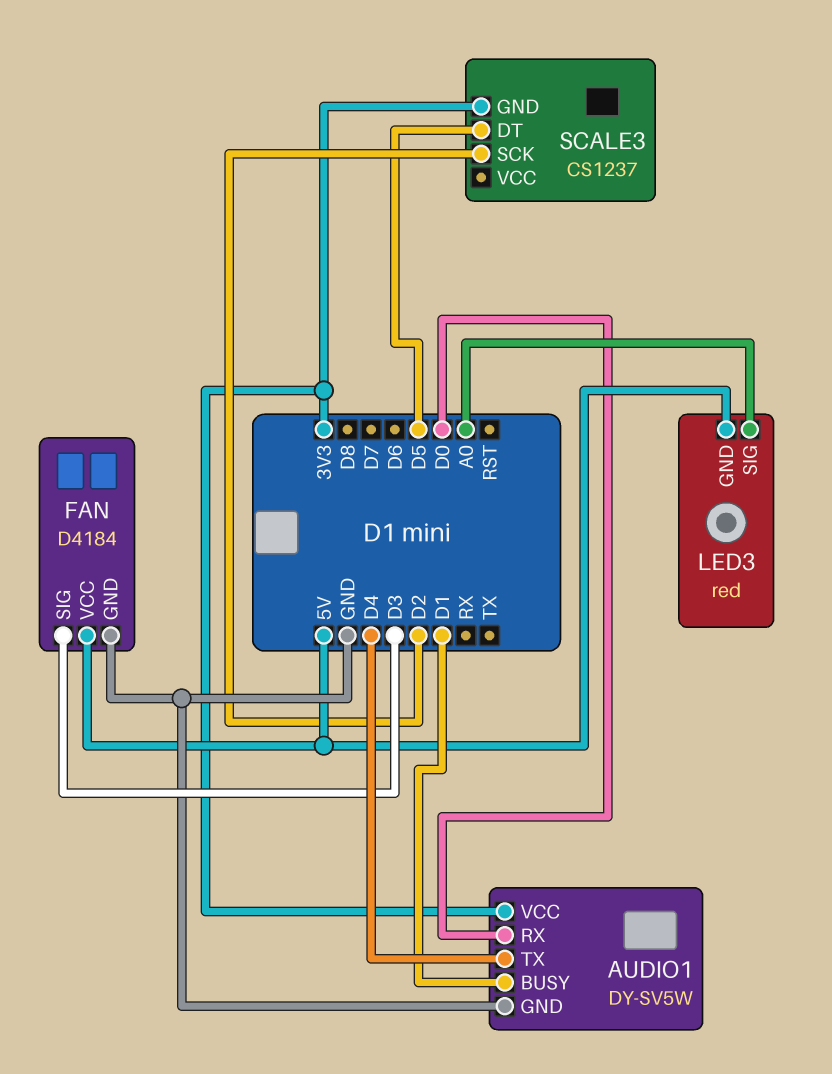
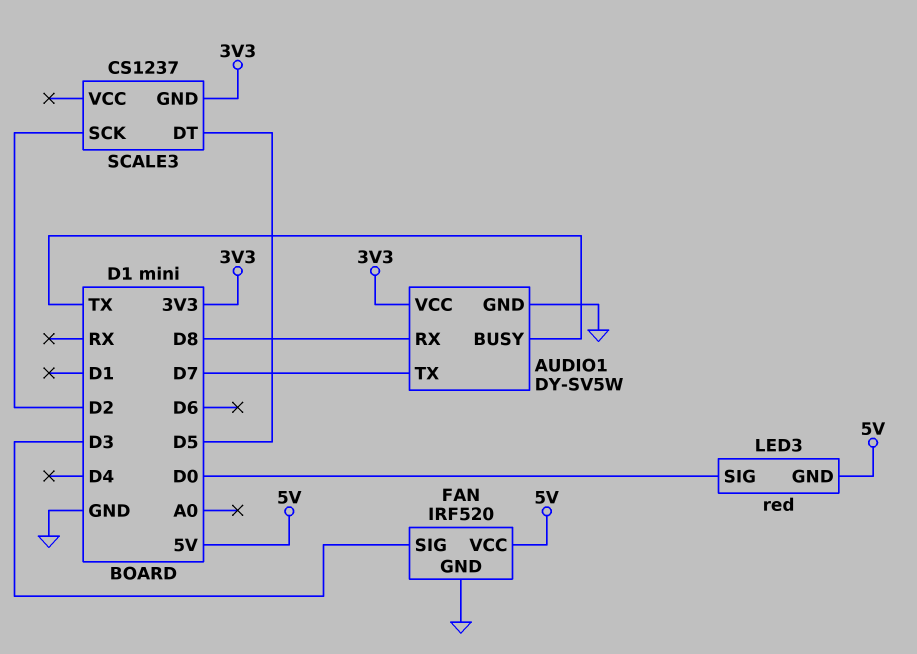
AUDIO1 pin BUSY: D1 -> TX
AUDIO1 pin RX: D0 -> D8
AUDIO1 pin TX: D4 -> D7
FAN: D4184 -> IRF520
LED3 pin SIG: A0 -> D0

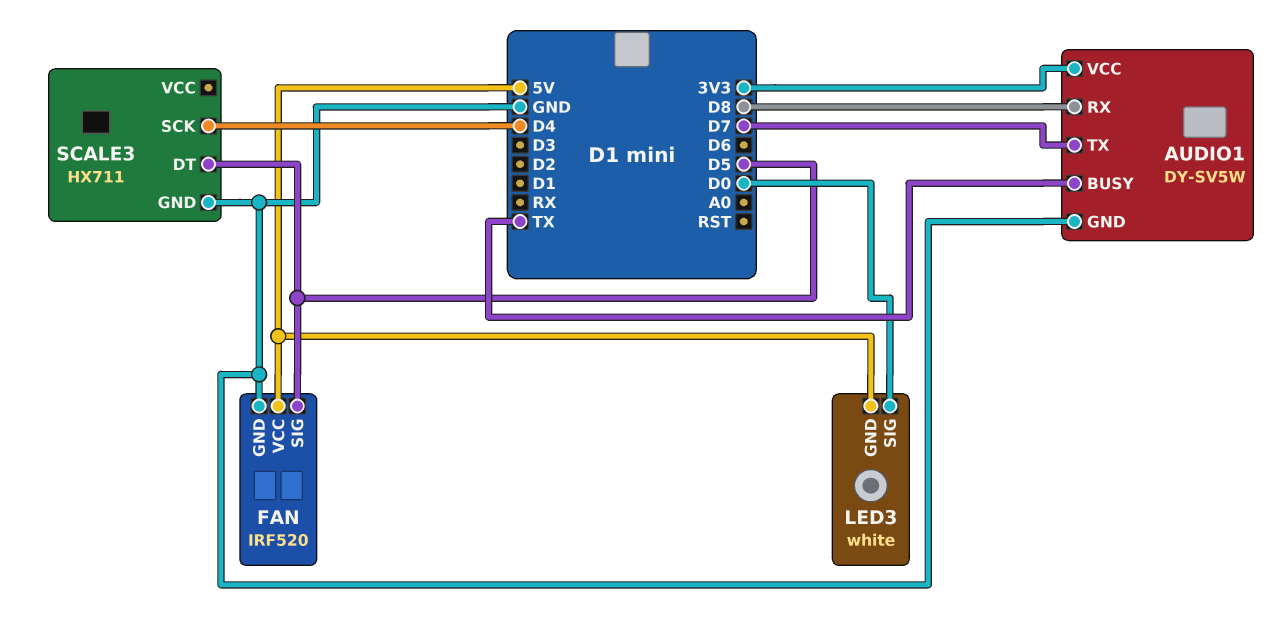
FAN pin SIG: D3 -> D5
LED3: red -> white
SCALE3: CS1237 -> HX711
SCALE3 pin GND: 3V3 -> GND
SCALE3 pin SCK: D2 -> D4

